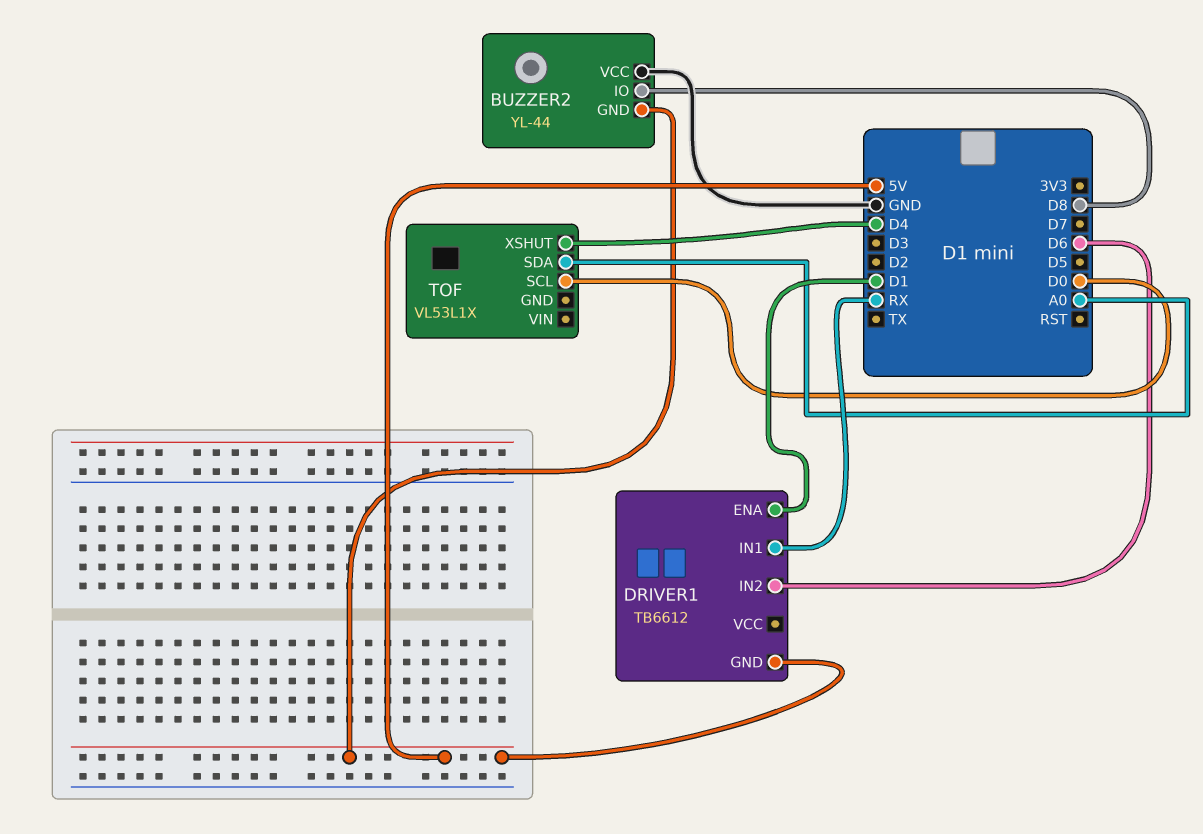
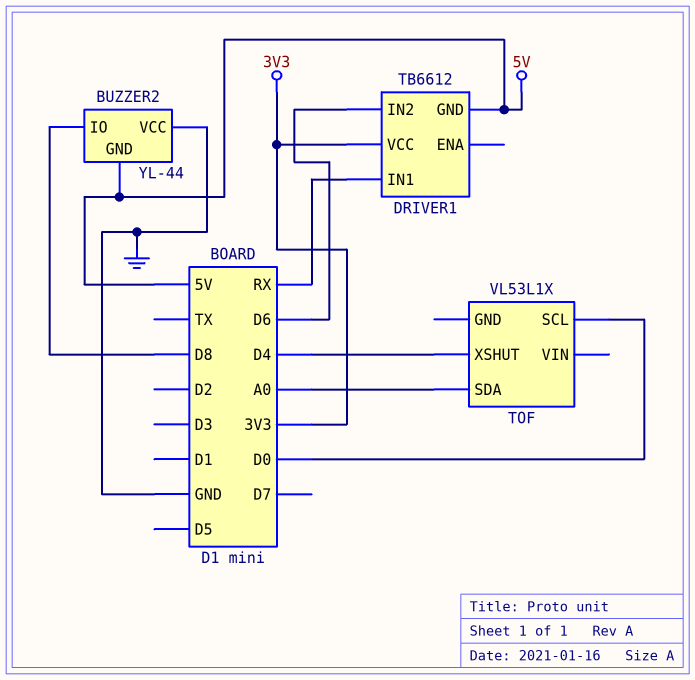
DRIVER1 pin ENA: D1 -> none
DRIVER1 pin VCC: none -> 3V3

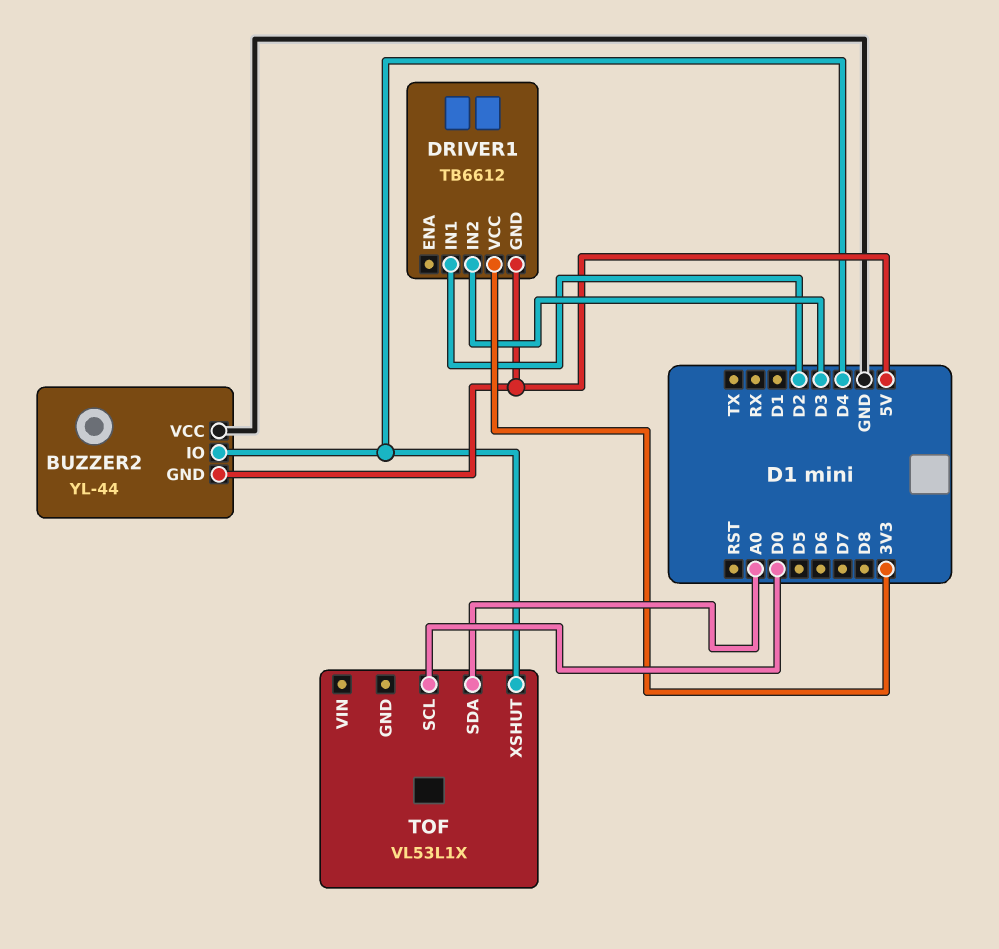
BUZZER2 pin IO: D8 -> D4
DRIVER1 pin IN1: RX -> D2
DRIVER1 pin IN2: D6 -> D3

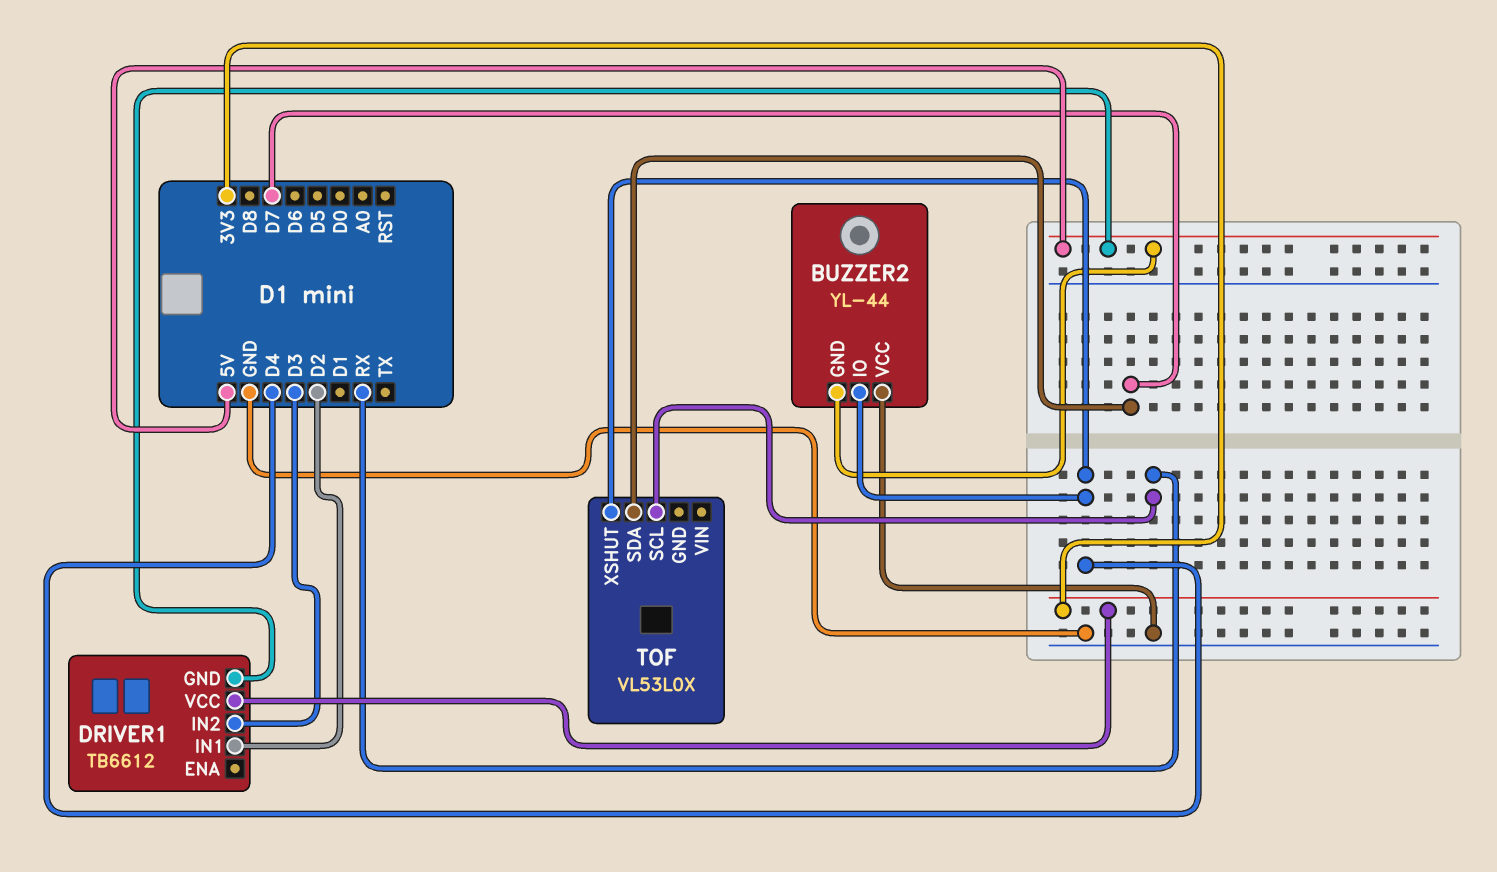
TOF: VL53L1X -> VL53L0X
TOF pin SCL: D0 -> RX
TOF pin SDA: A0 -> D7

